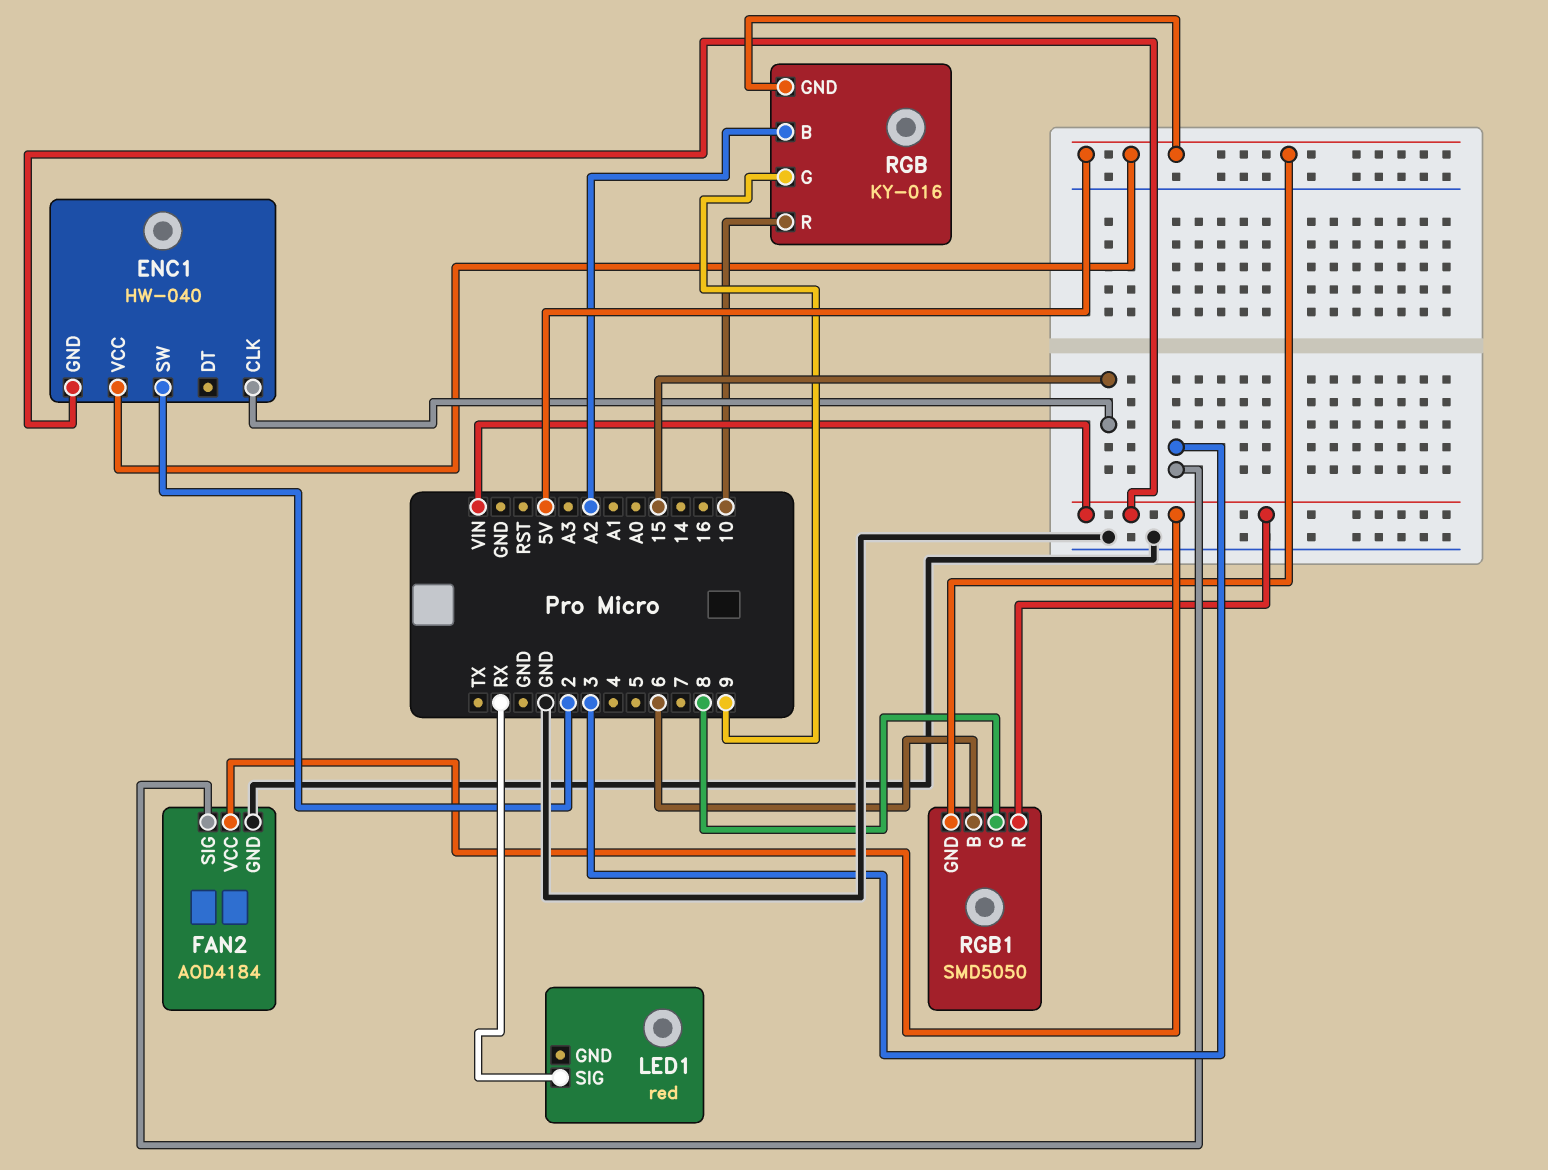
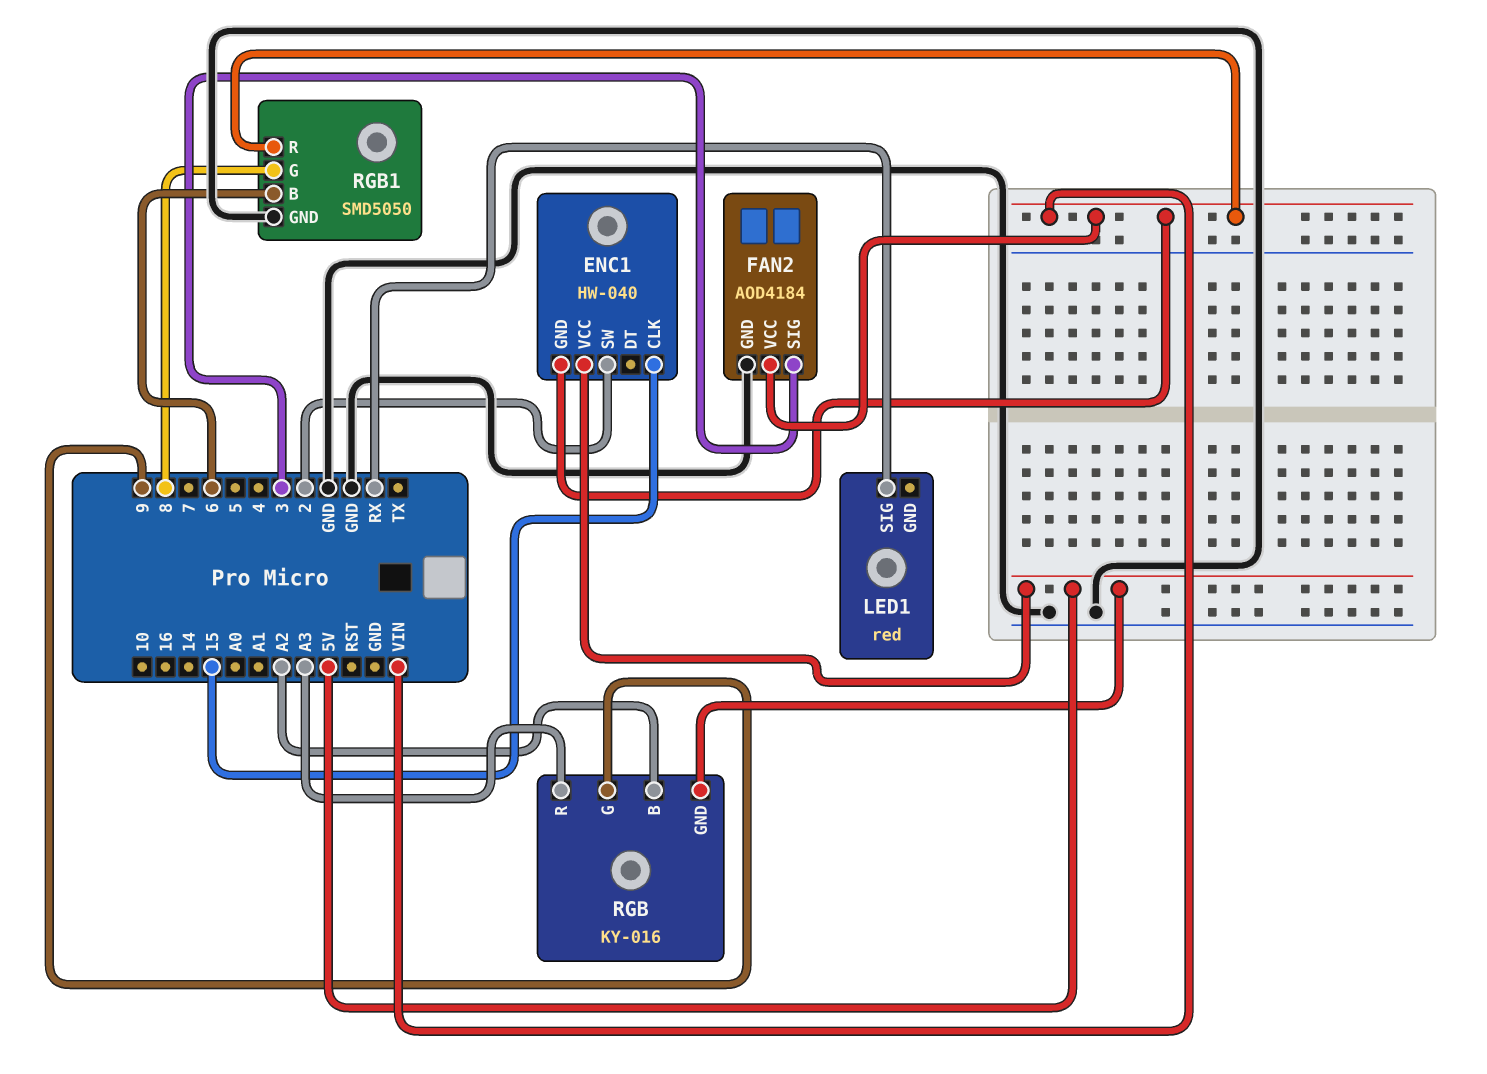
RGB pin R: 10 -> A3
RGB1 pin GND: 5V -> GND

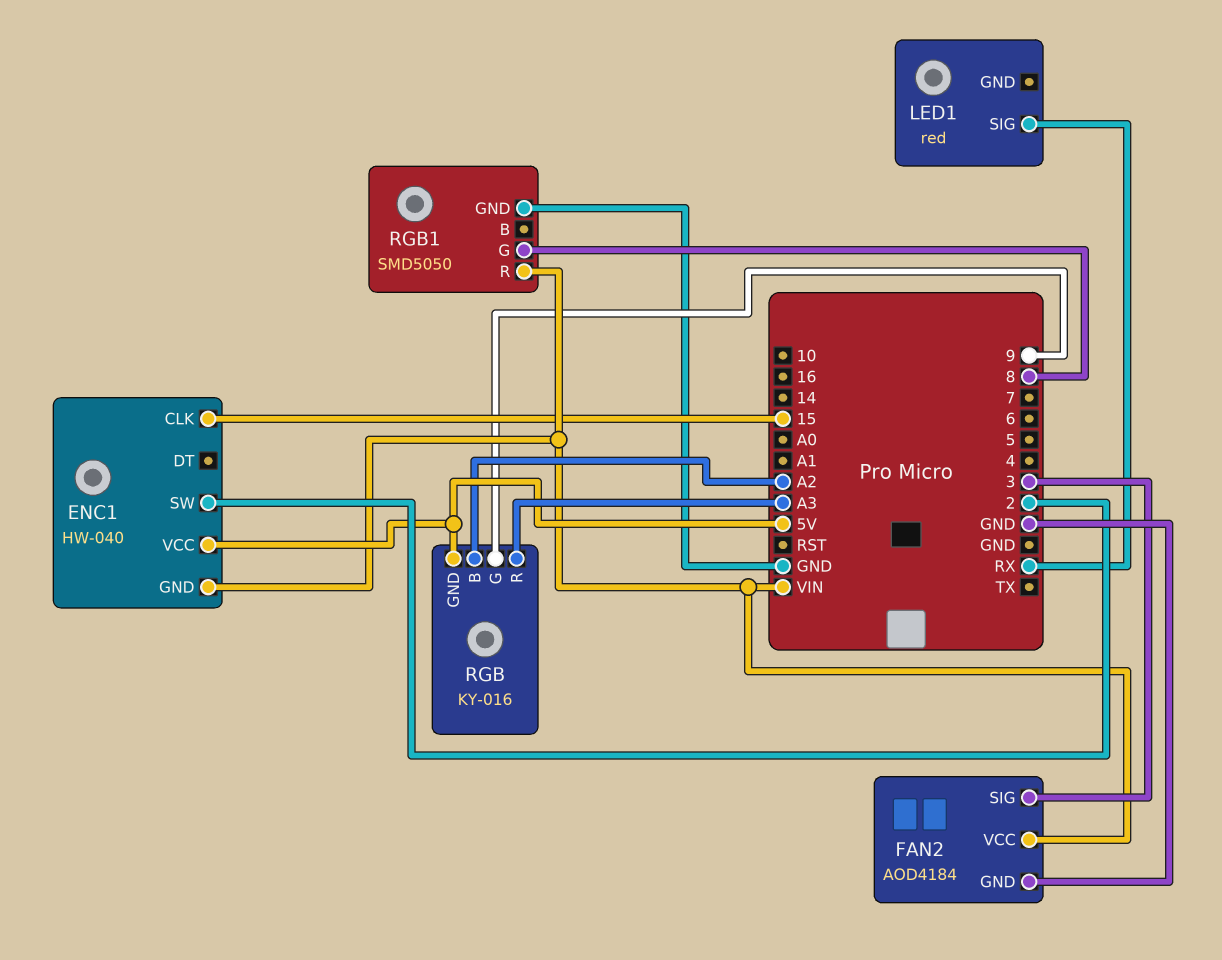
RGB1 pin B: 6 -> none

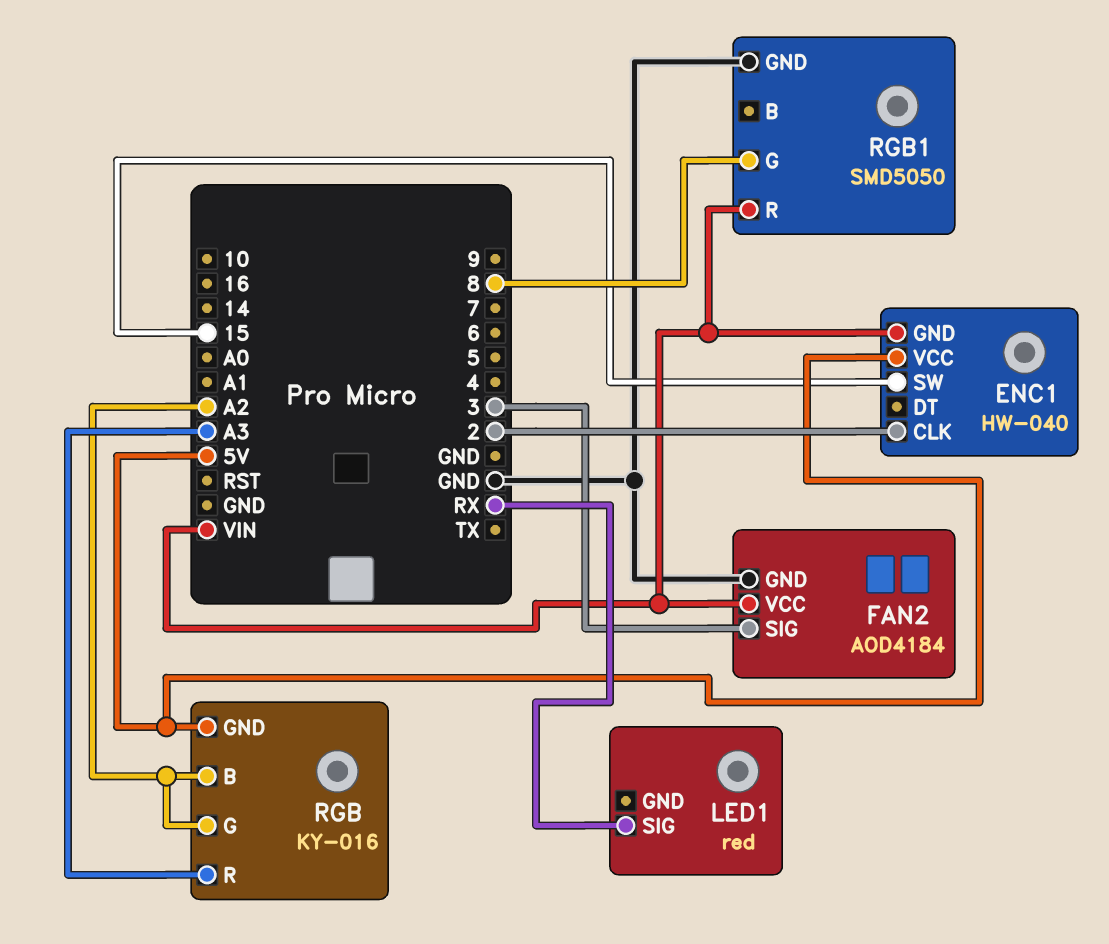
ENC1 pin CLK: 15 -> 2
ENC1 pin SW: 2 -> 15
RGB pin G: 9 -> A2

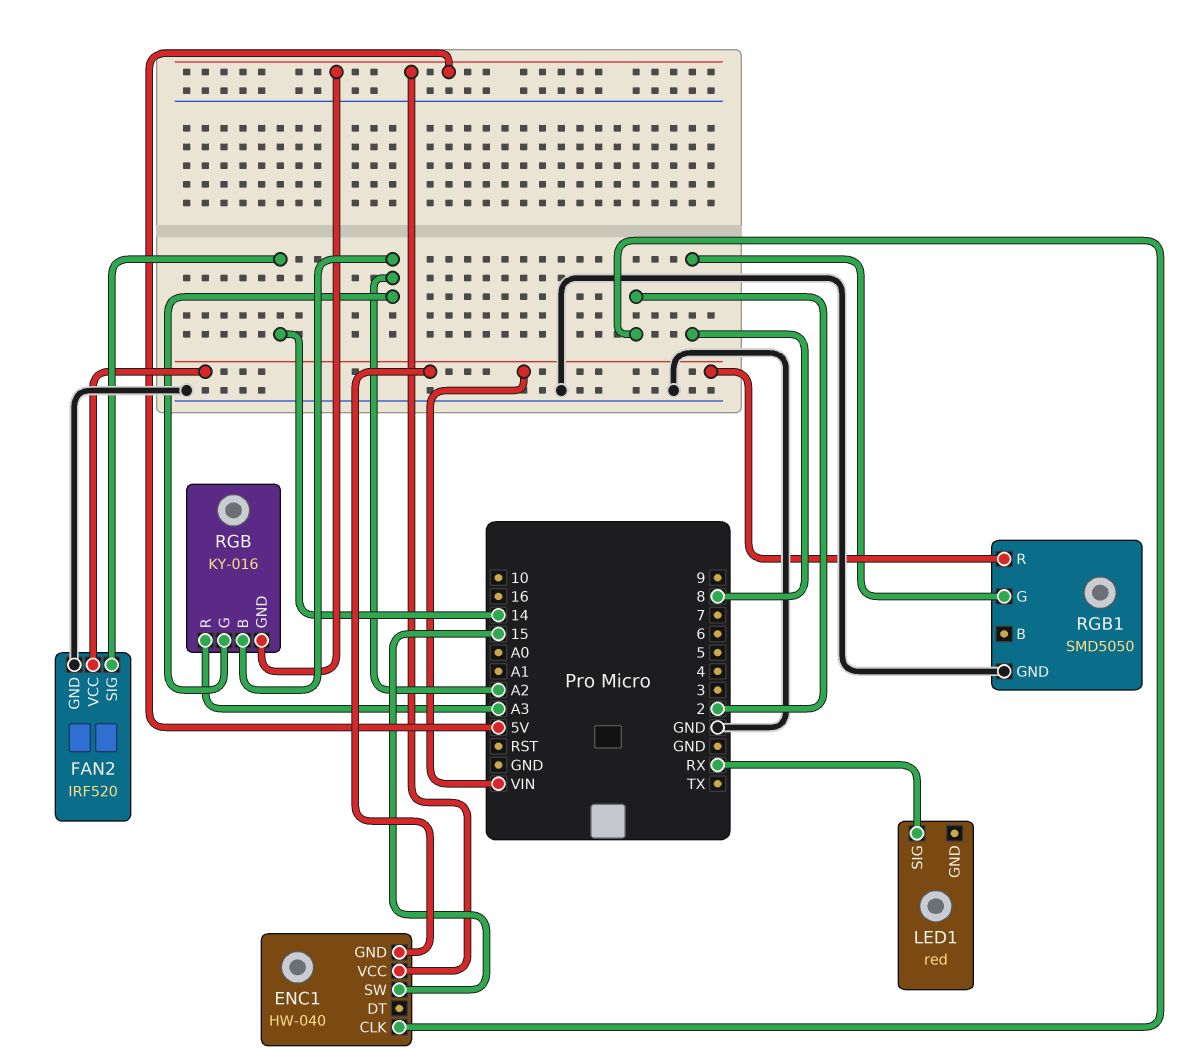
FAN2: AOD4184 -> IRF520
FAN2 pin SIG: 3 -> 14

